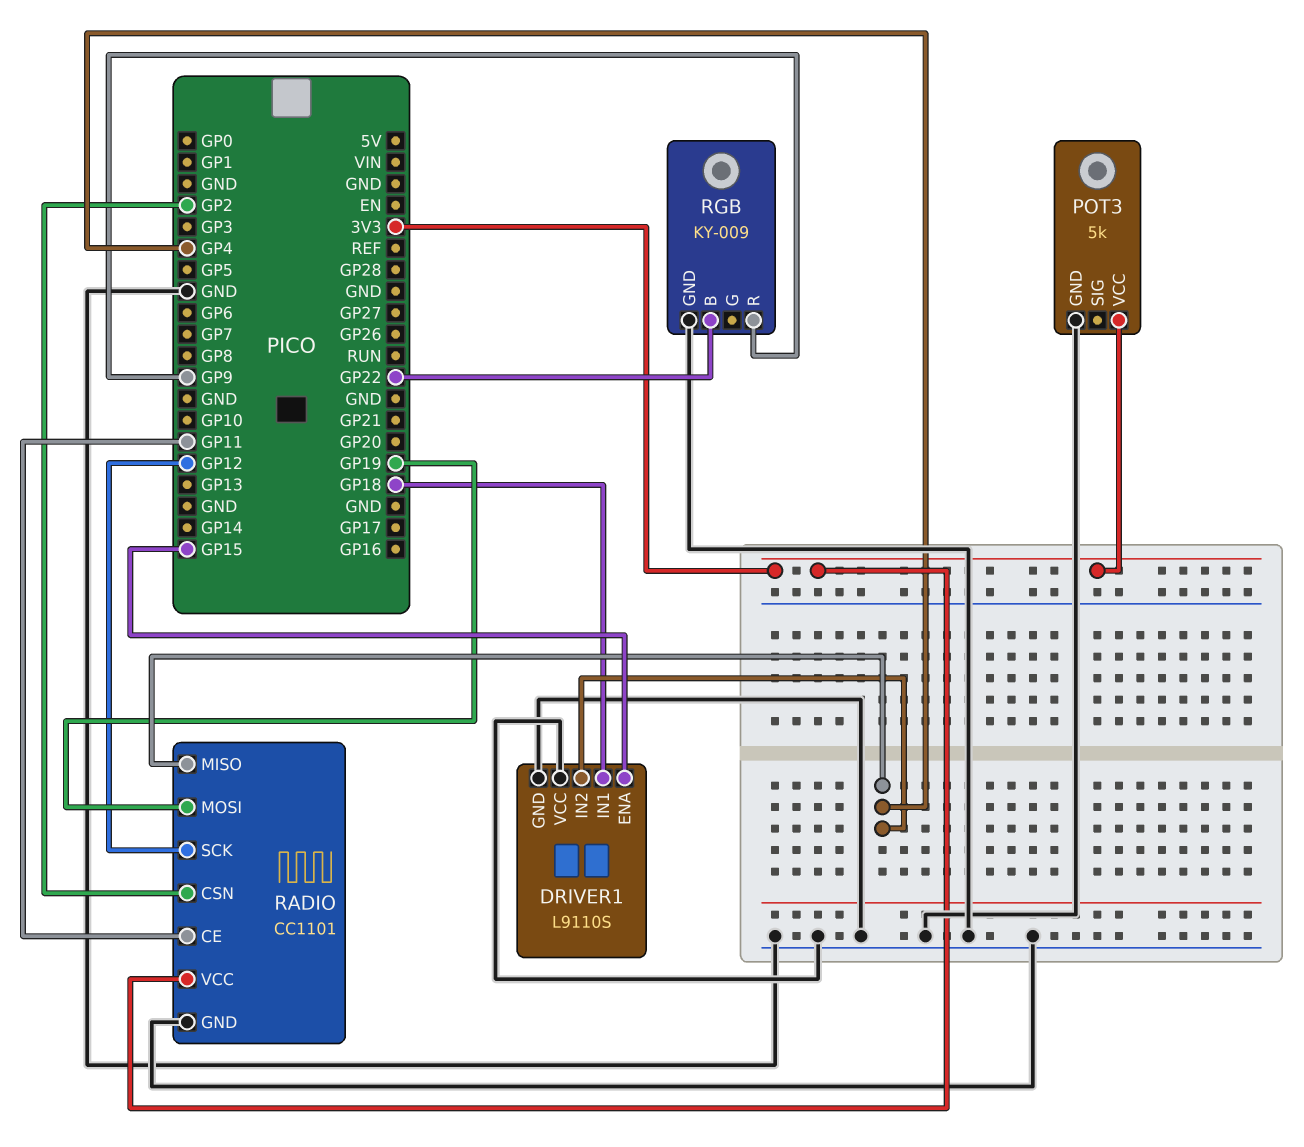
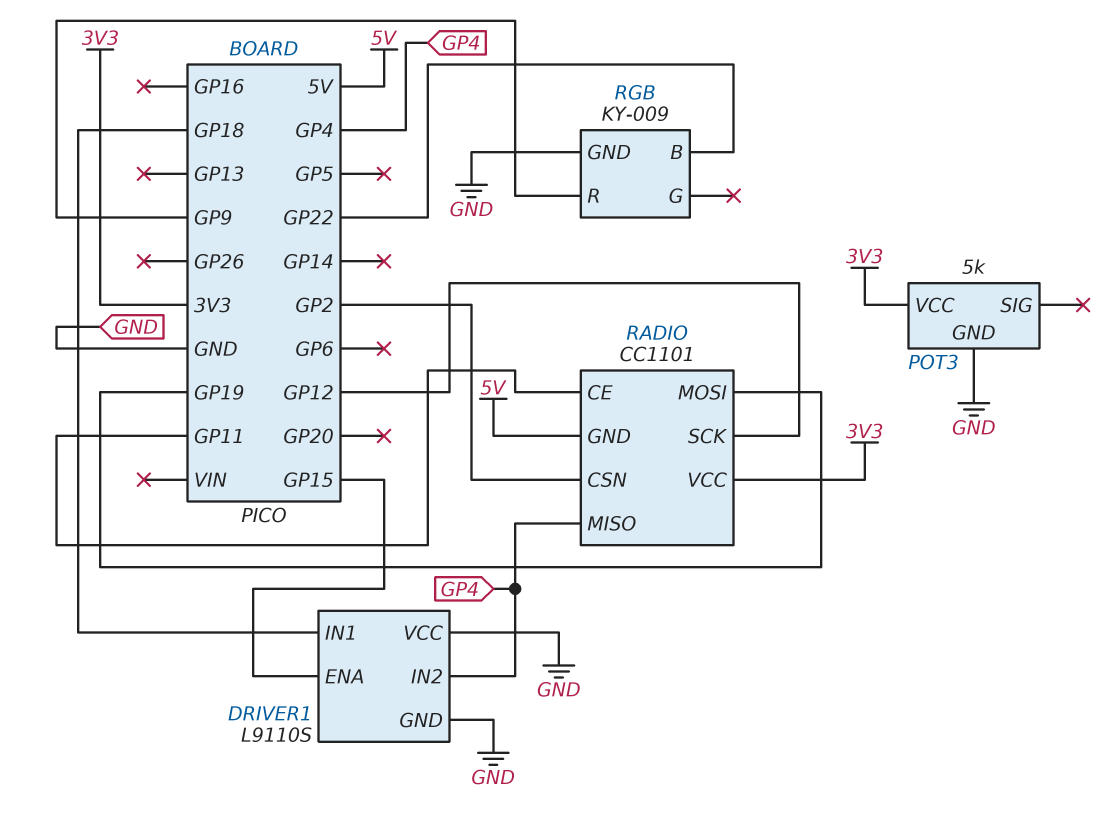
RADIO pin GND: GND -> 5V

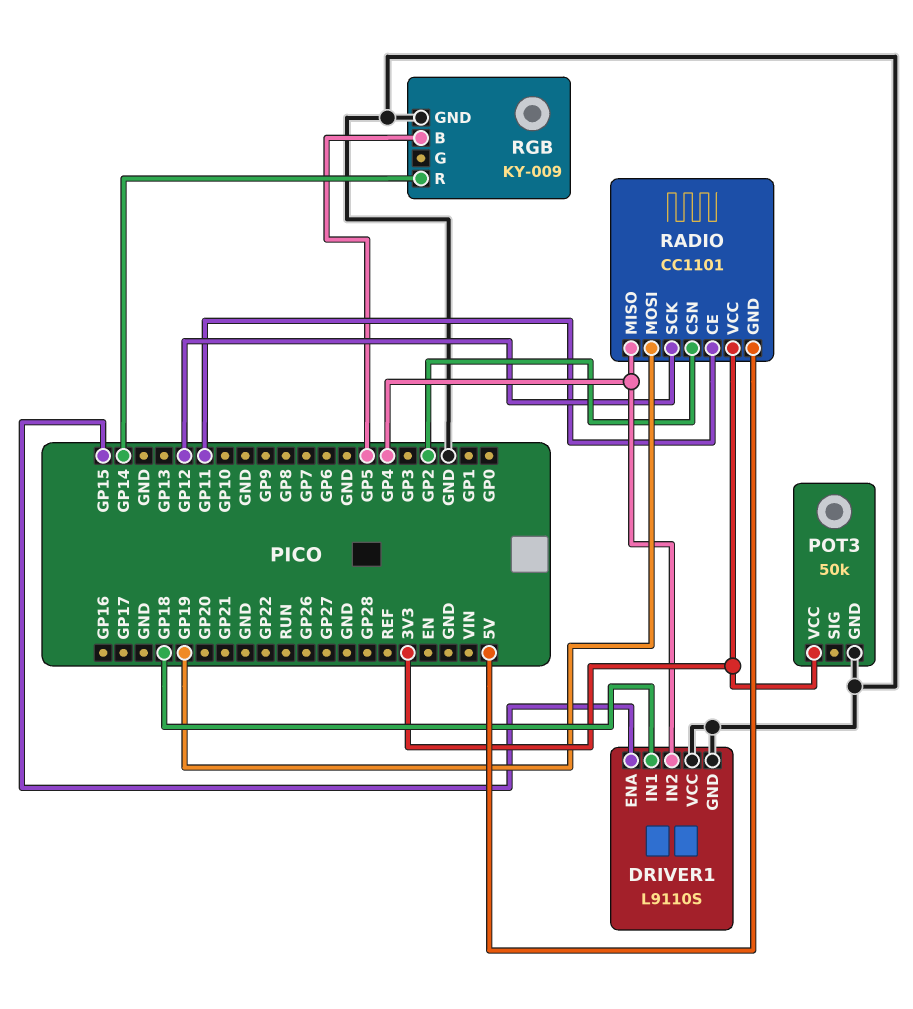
POT3: 5k -> 50k
RGB pin B: GP22 -> GP5
RGB pin R: GP9 -> GP14

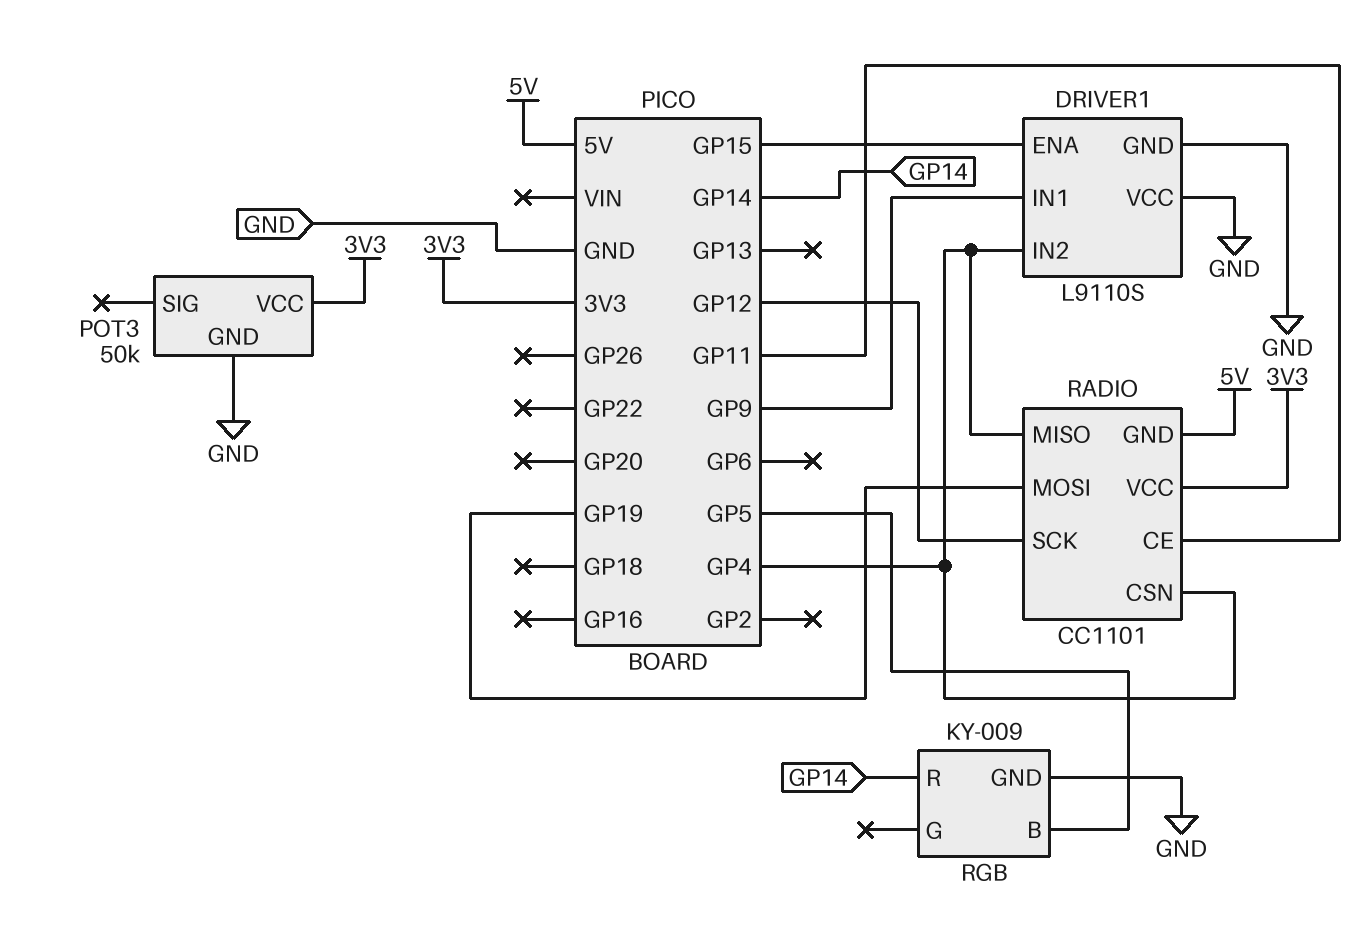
DRIVER1 pin IN1: GP18 -> GP9
RADIO pin CSN: GP2 -> GP4

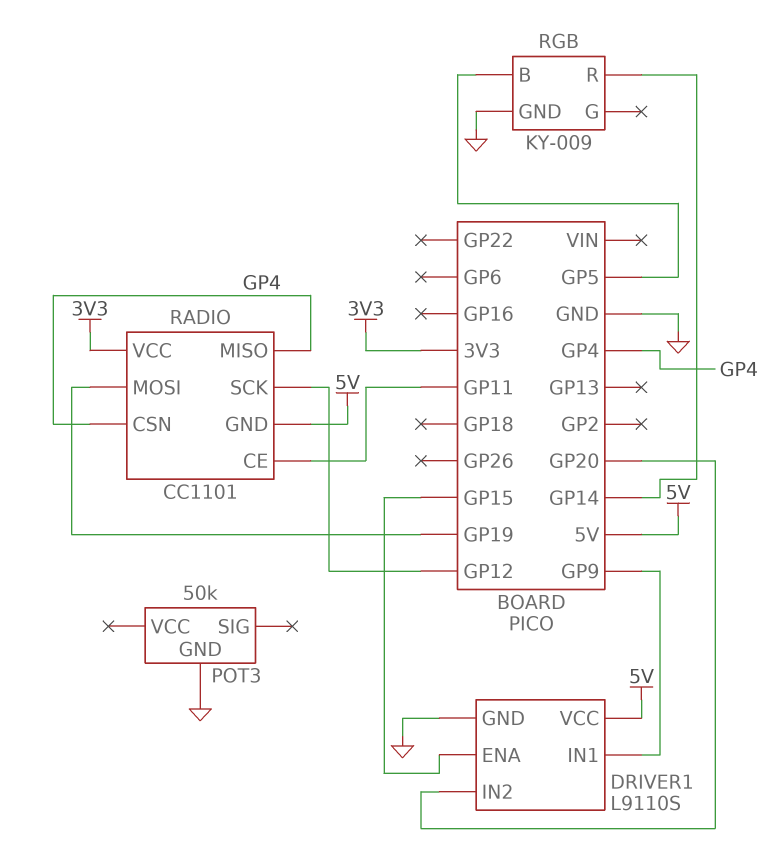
DRIVER1 pin IN2: GP4 -> GP20
DRIVER1 pin VCC: GND -> 5V
POT3 pin VCC: 3V3 -> none

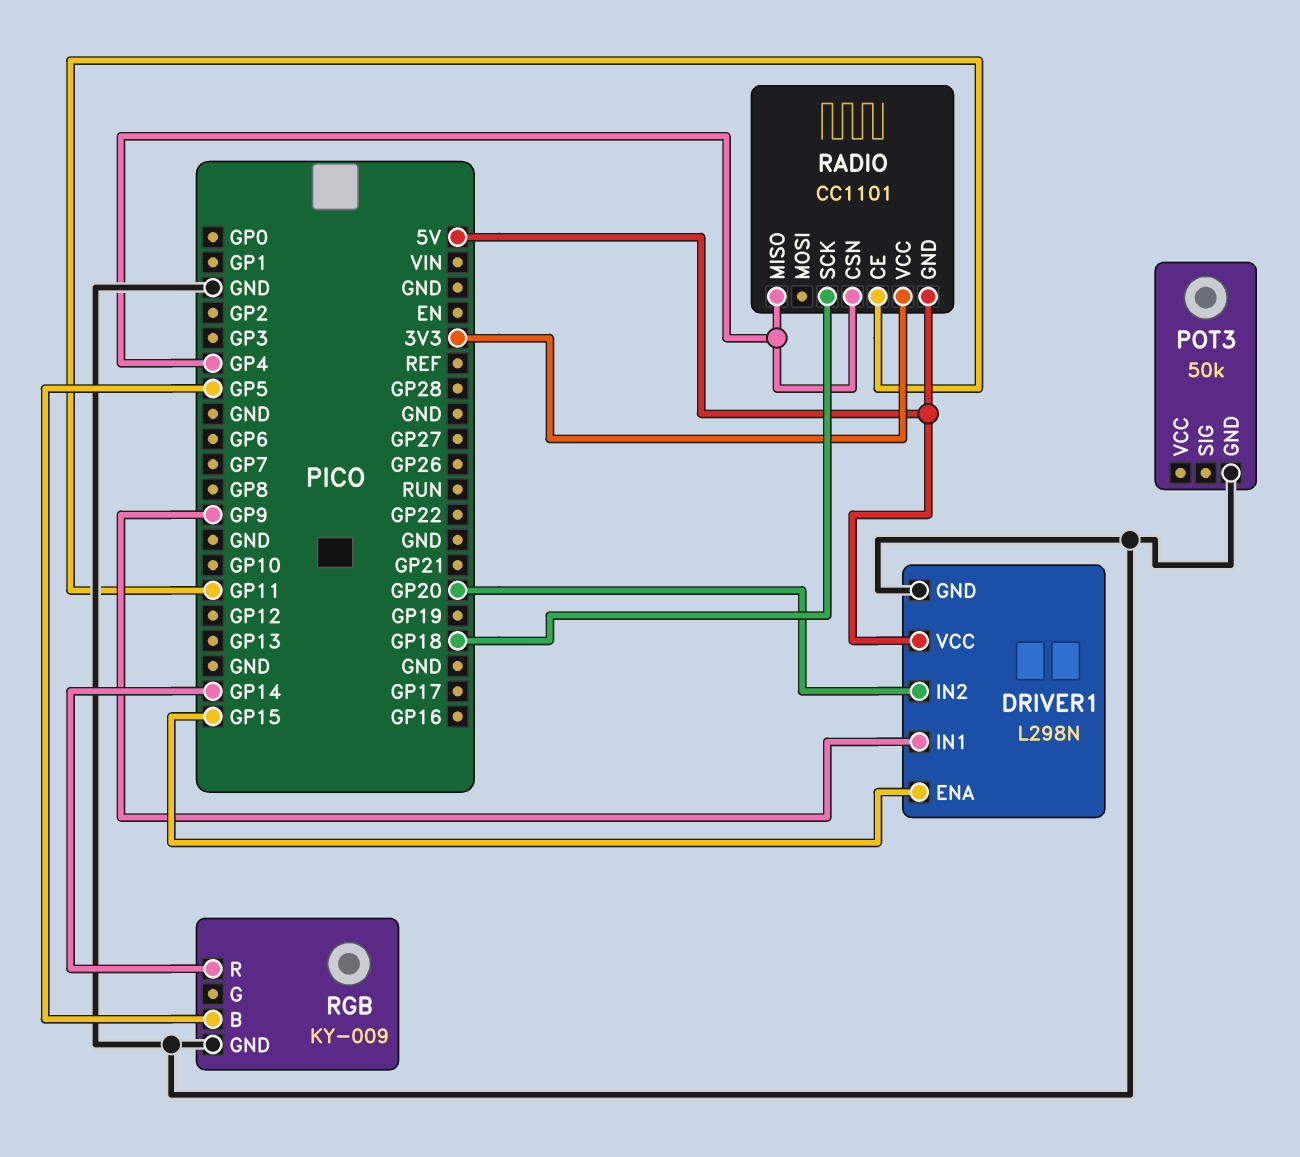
DRIVER1: L9110S -> L298N
RADIO pin MOSI: GP19 -> none
RADIO pin SCK: GP12 -> GP18

